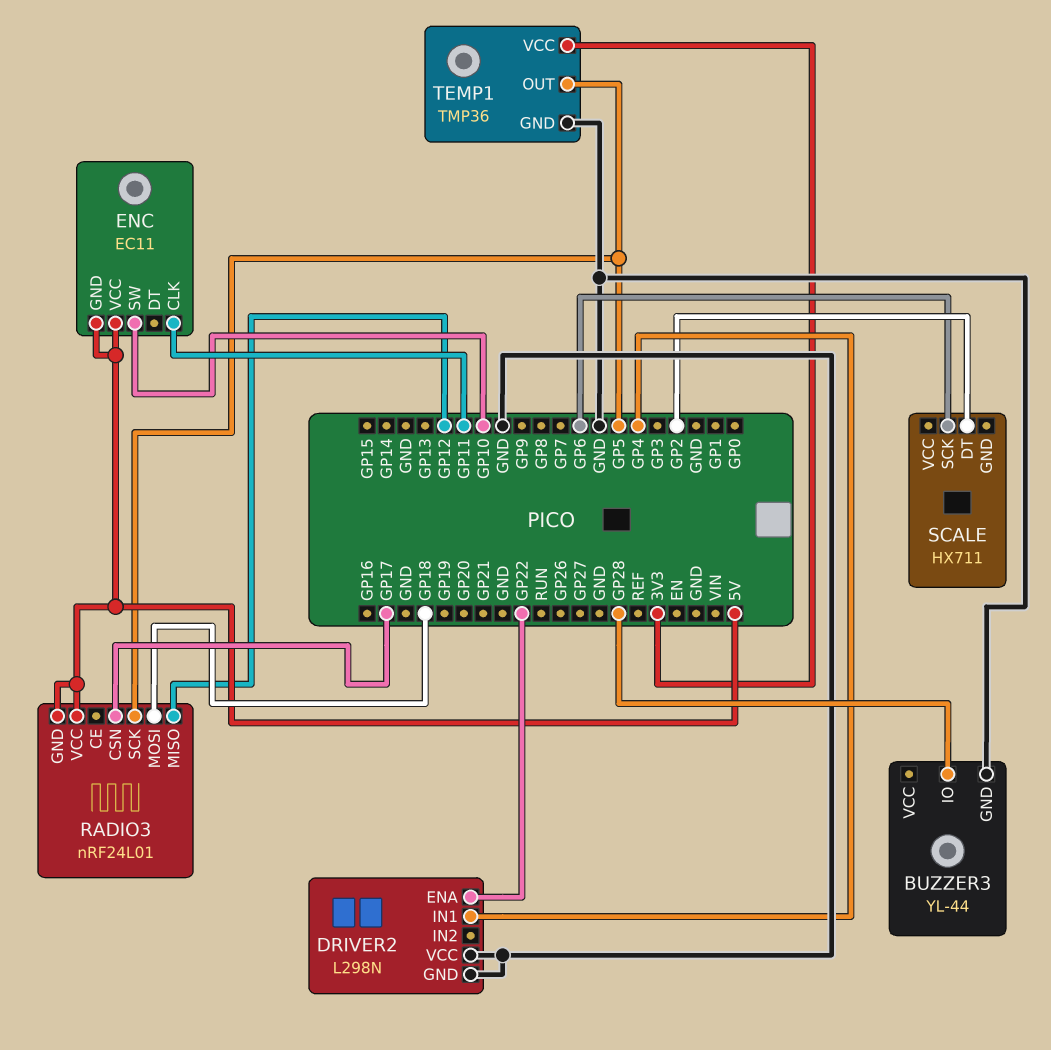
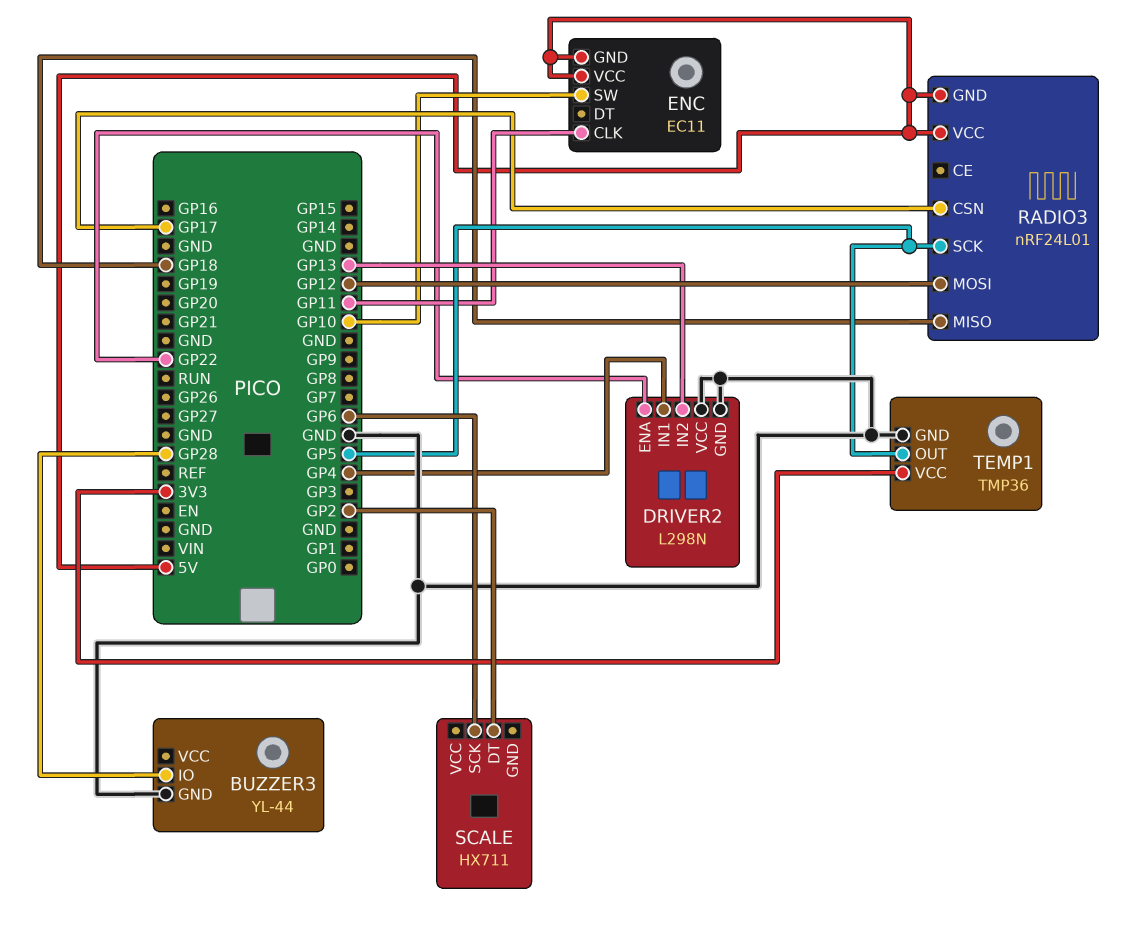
DRIVER2 pin IN2: none -> GP13
RADIO3 pin MISO: GP12 -> GP18
RADIO3 pin MOSI: GP18 -> GP12

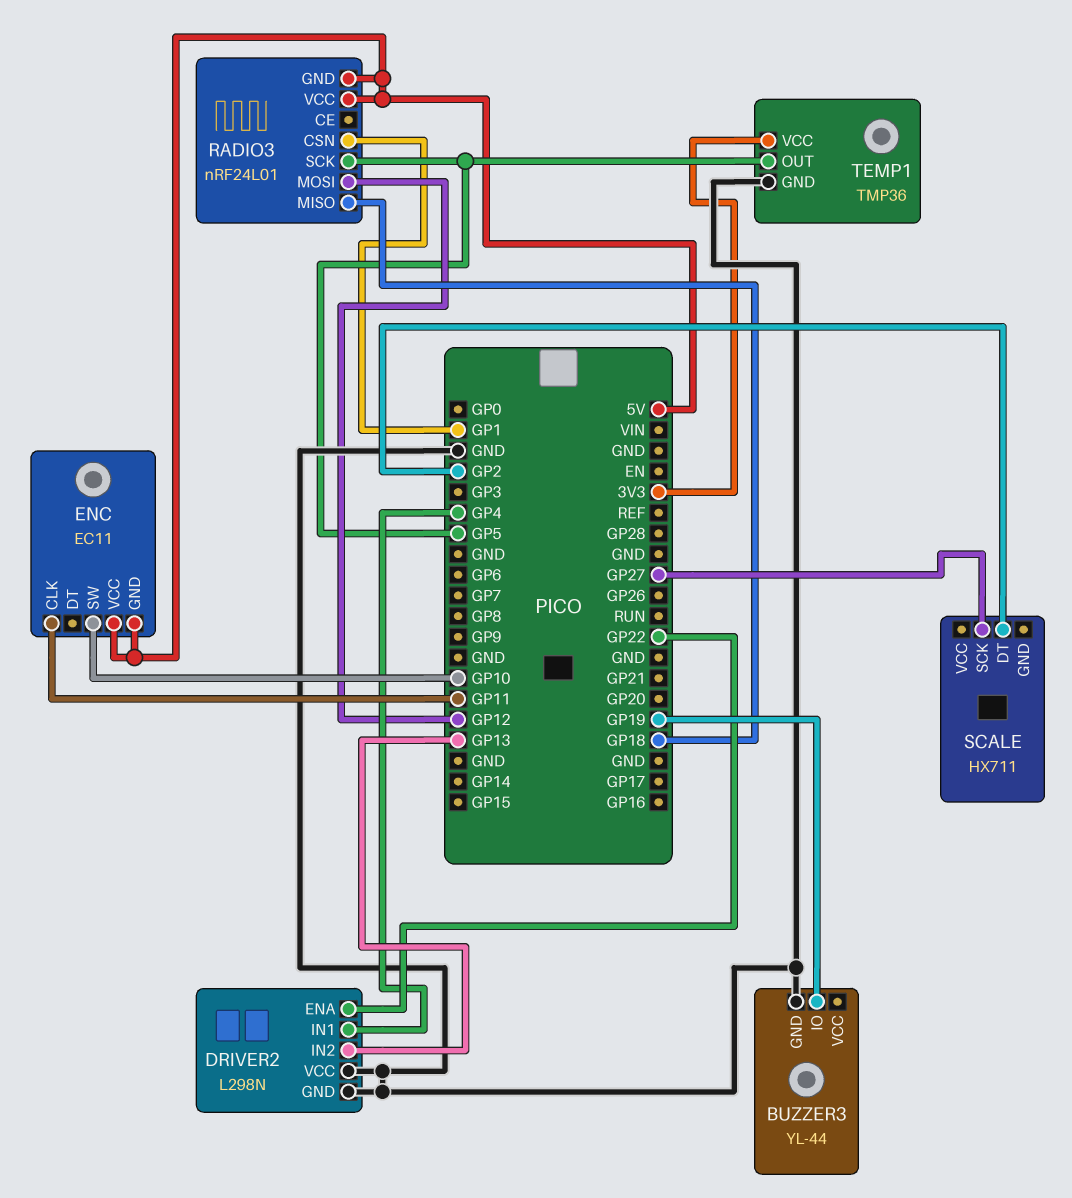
BUZZER3 pin IO: GP28 -> GP19
RADIO3 pin CSN: GP17 -> GP1
SCALE pin SCK: GP6 -> GP27

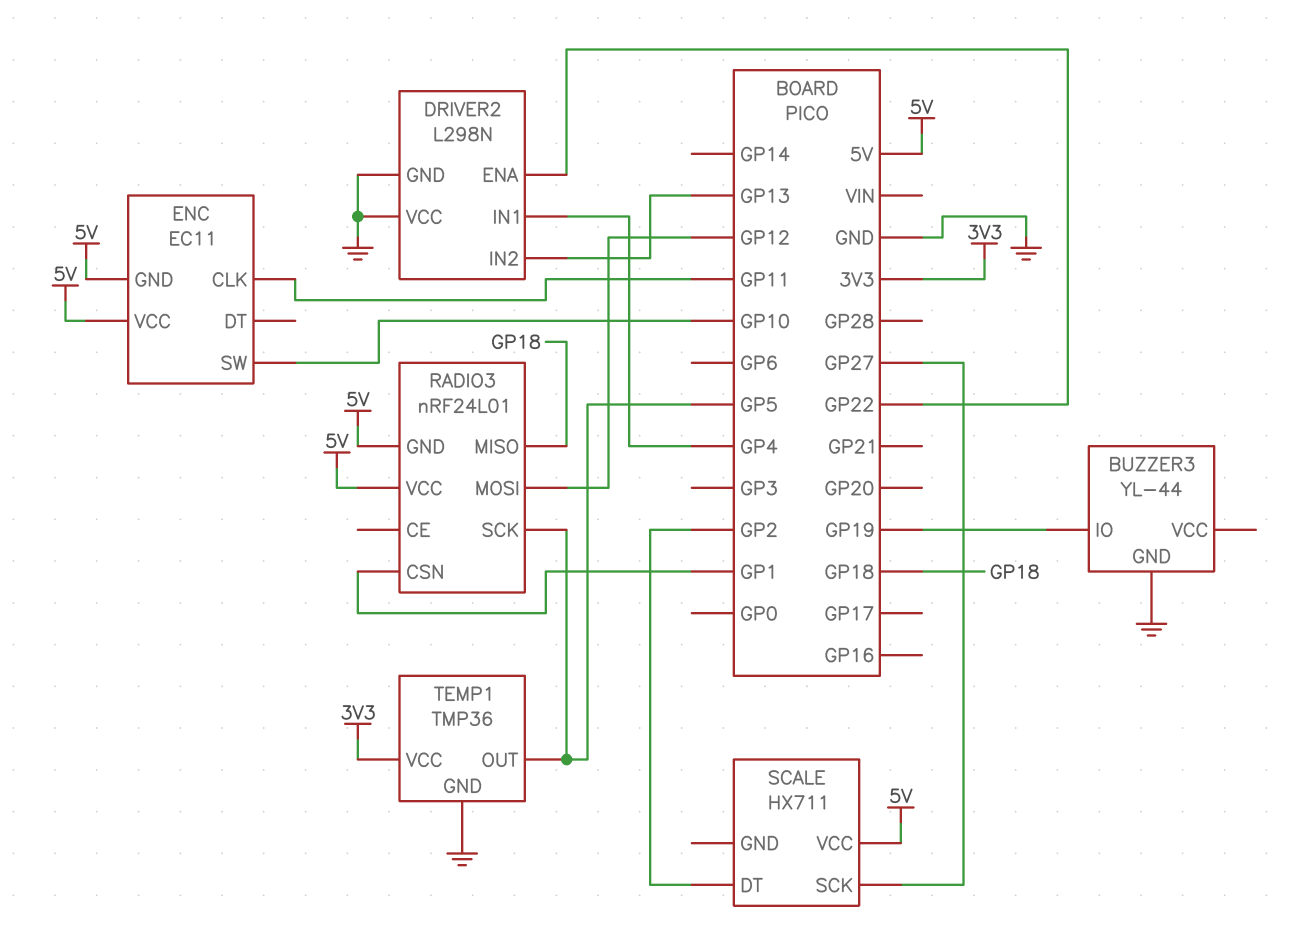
SCALE pin VCC: none -> 5V

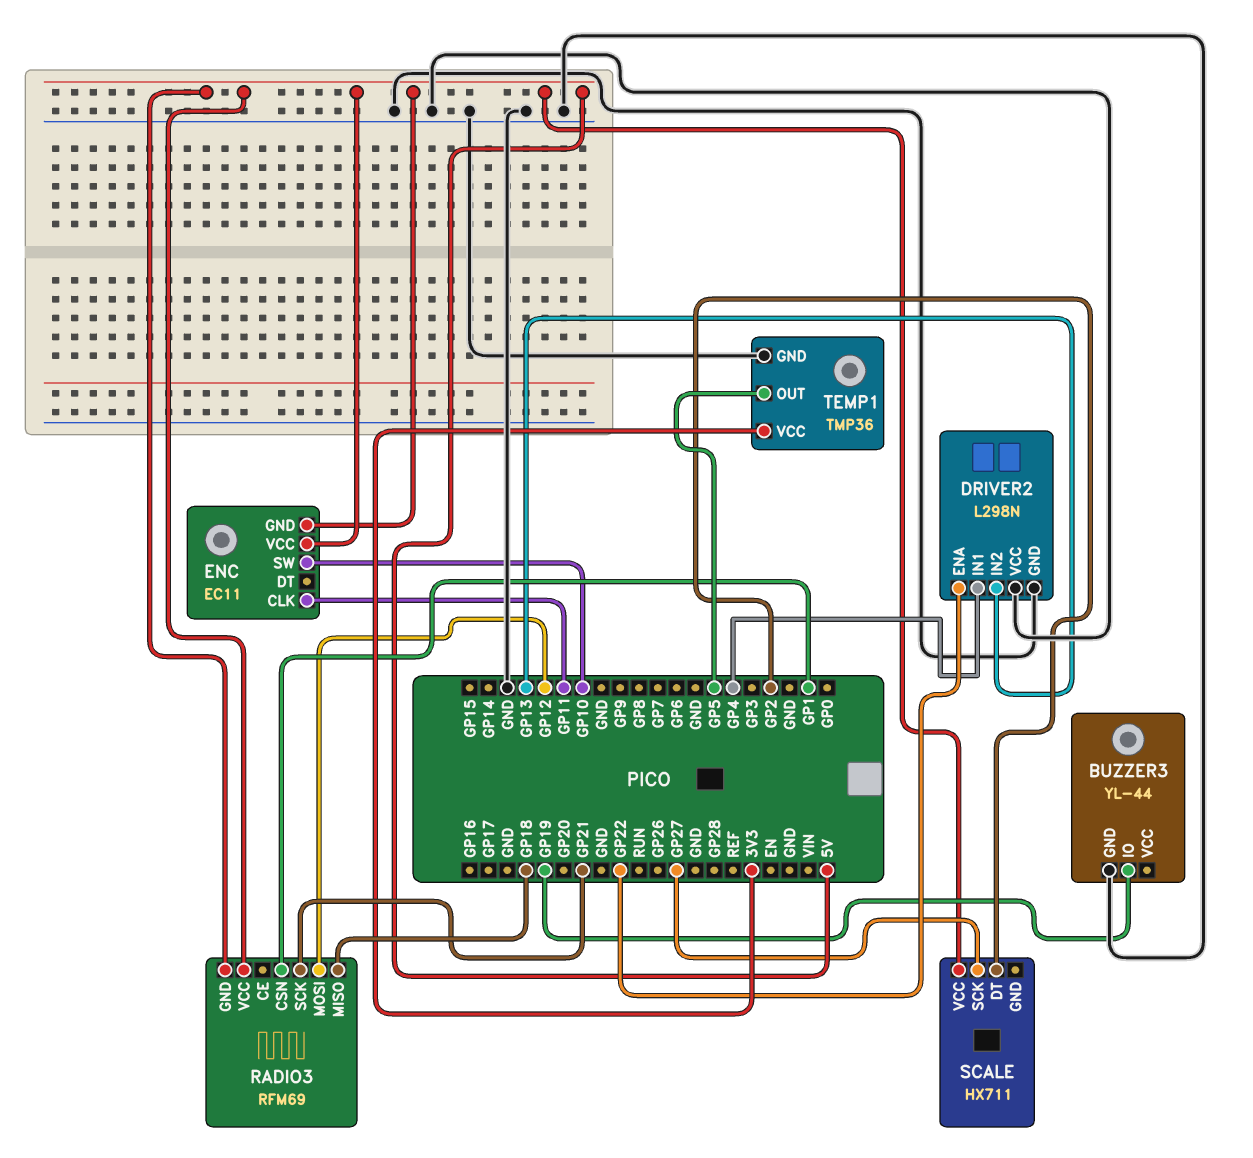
RADIO3: nRF24L01 -> RFM69
RADIO3 pin SCK: GP5 -> GP21

